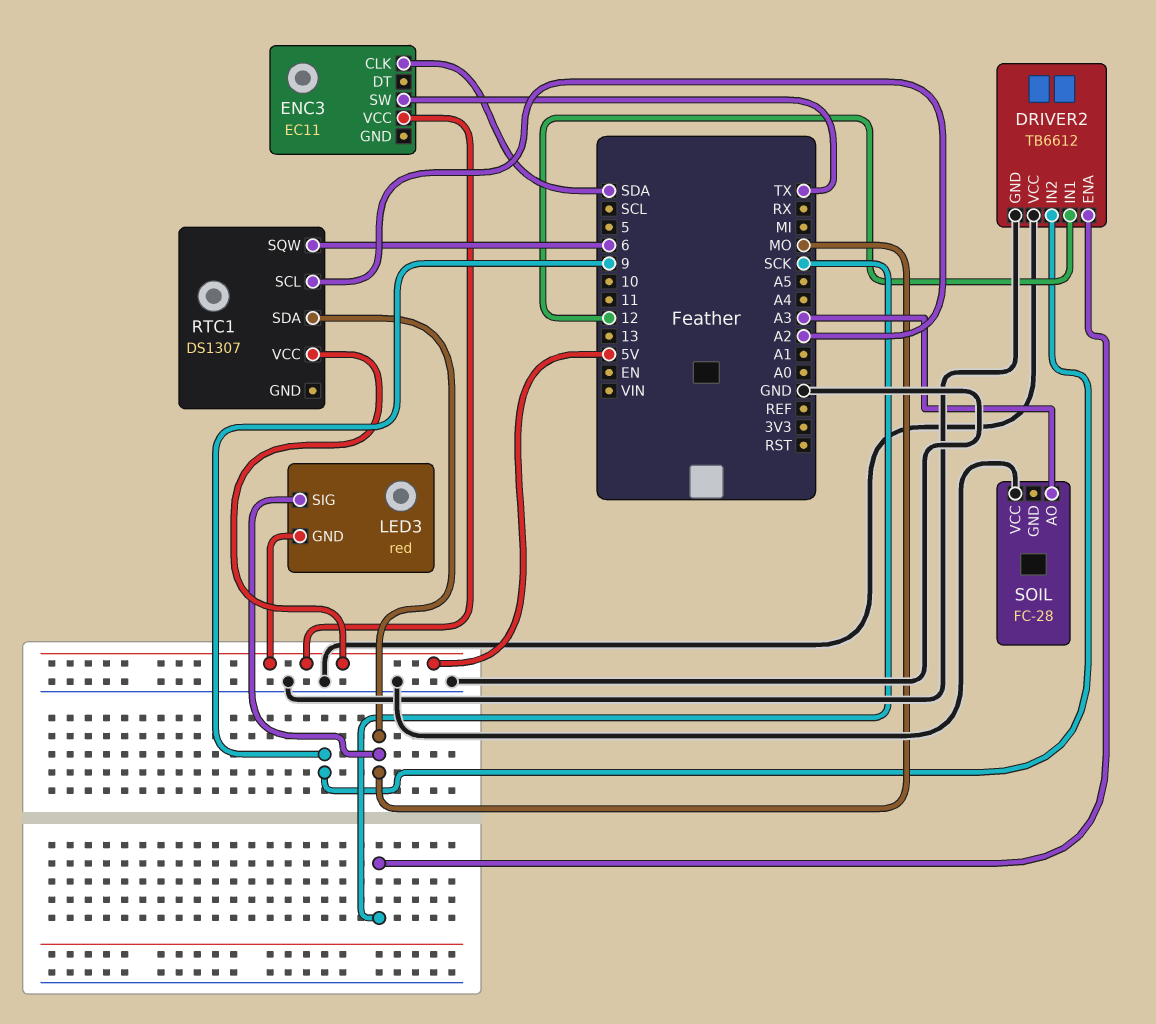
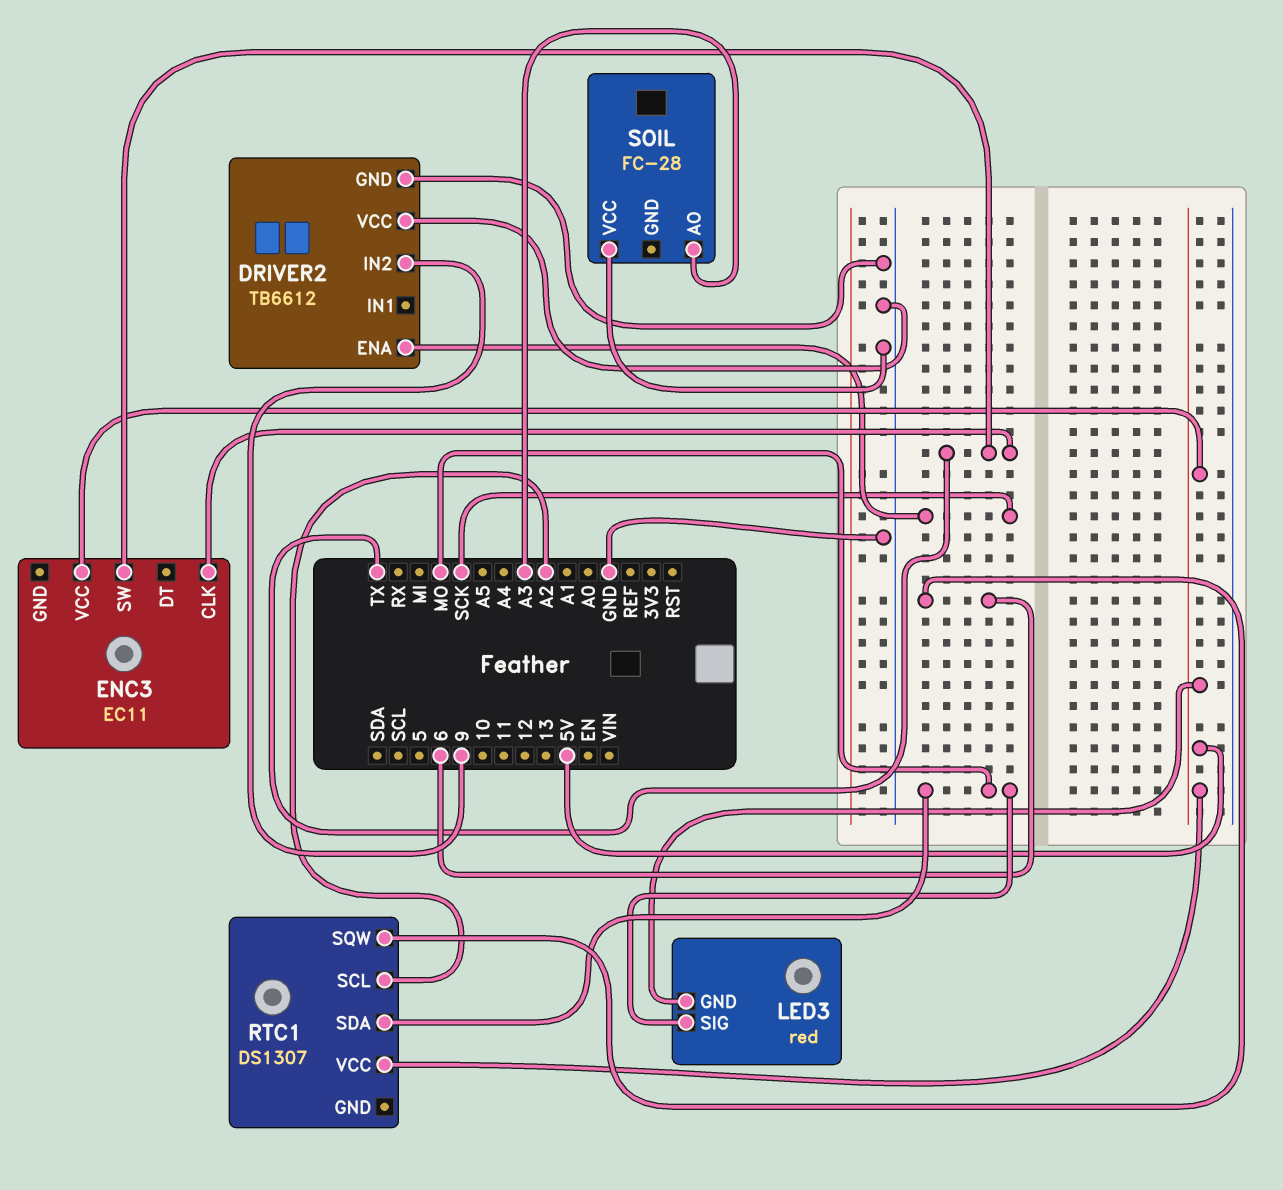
DRIVER2 pin IN1: 12 -> none
ENC3 pin CLK: SDA -> TX

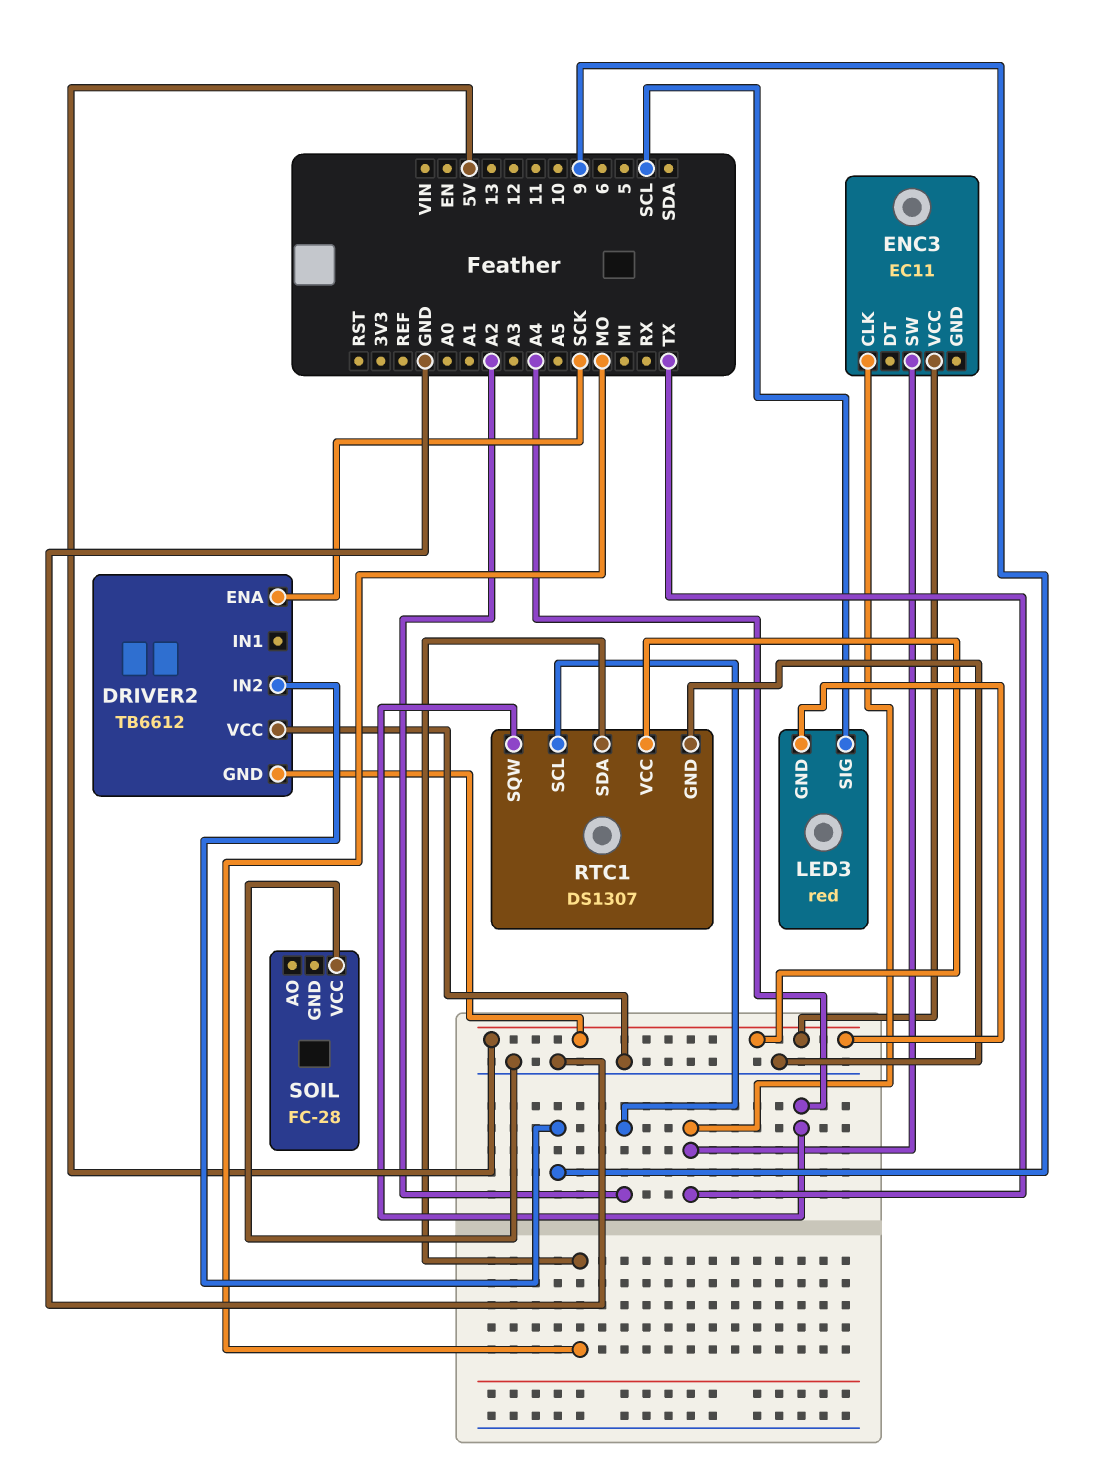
DRIVER2 pin GND: GND -> 5V
LED3 pin SIG: MO -> SCL
RTC1 pin GND: none -> GND
RTC1 pin SQW: 6 -> A4
SOIL pin AO: A3 -> none

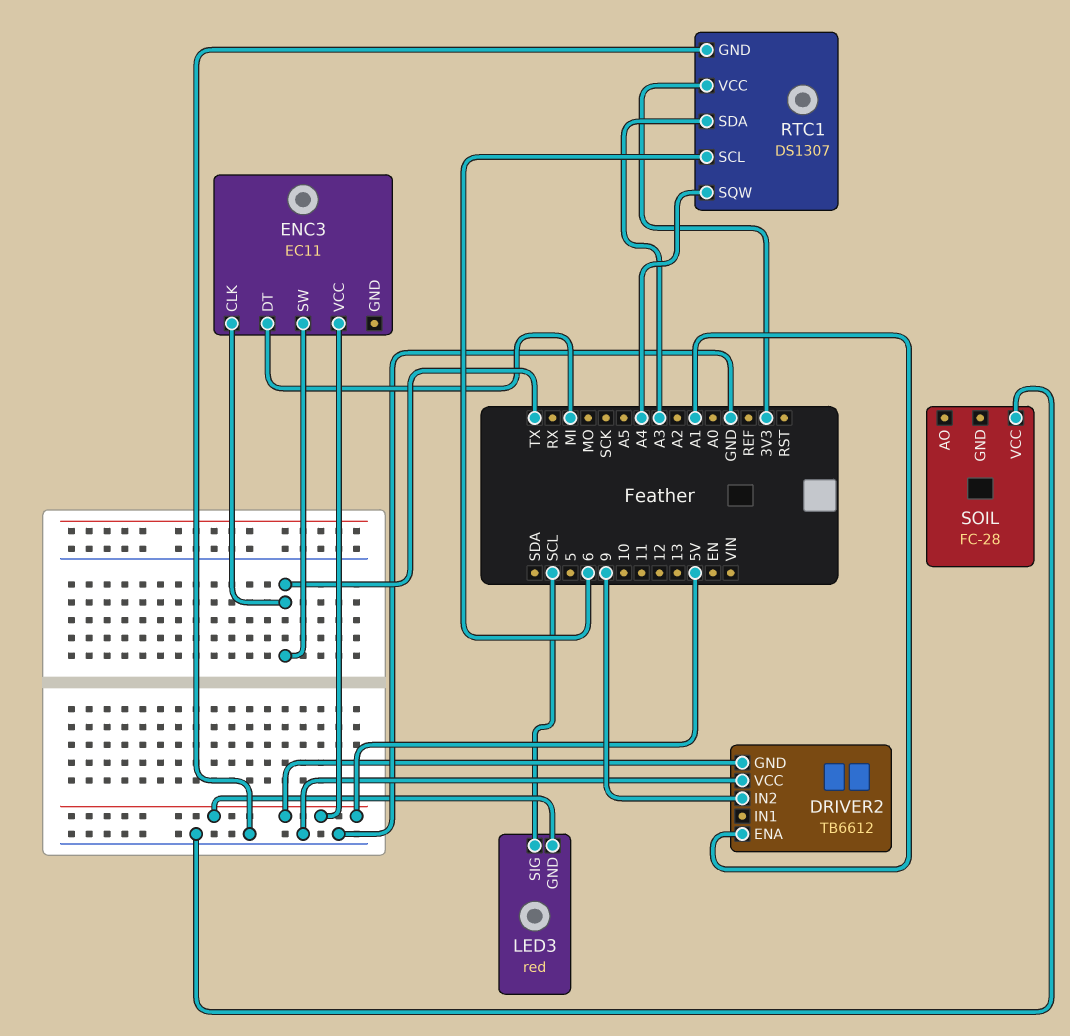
DRIVER2 pin ENA: SCK -> A1
ENC3 pin DT: none -> MI
RTC1 pin SCL: A2 -> 6
RTC1 pin SDA: MO -> A3
RTC1 pin VCC: 5V -> 3V3

